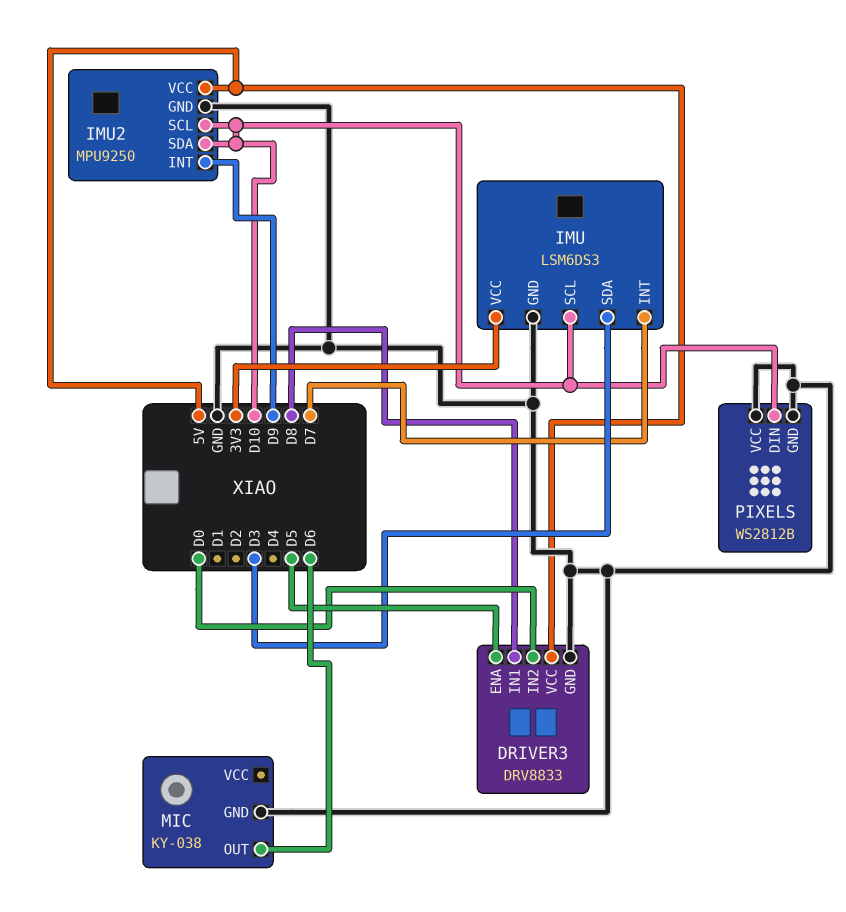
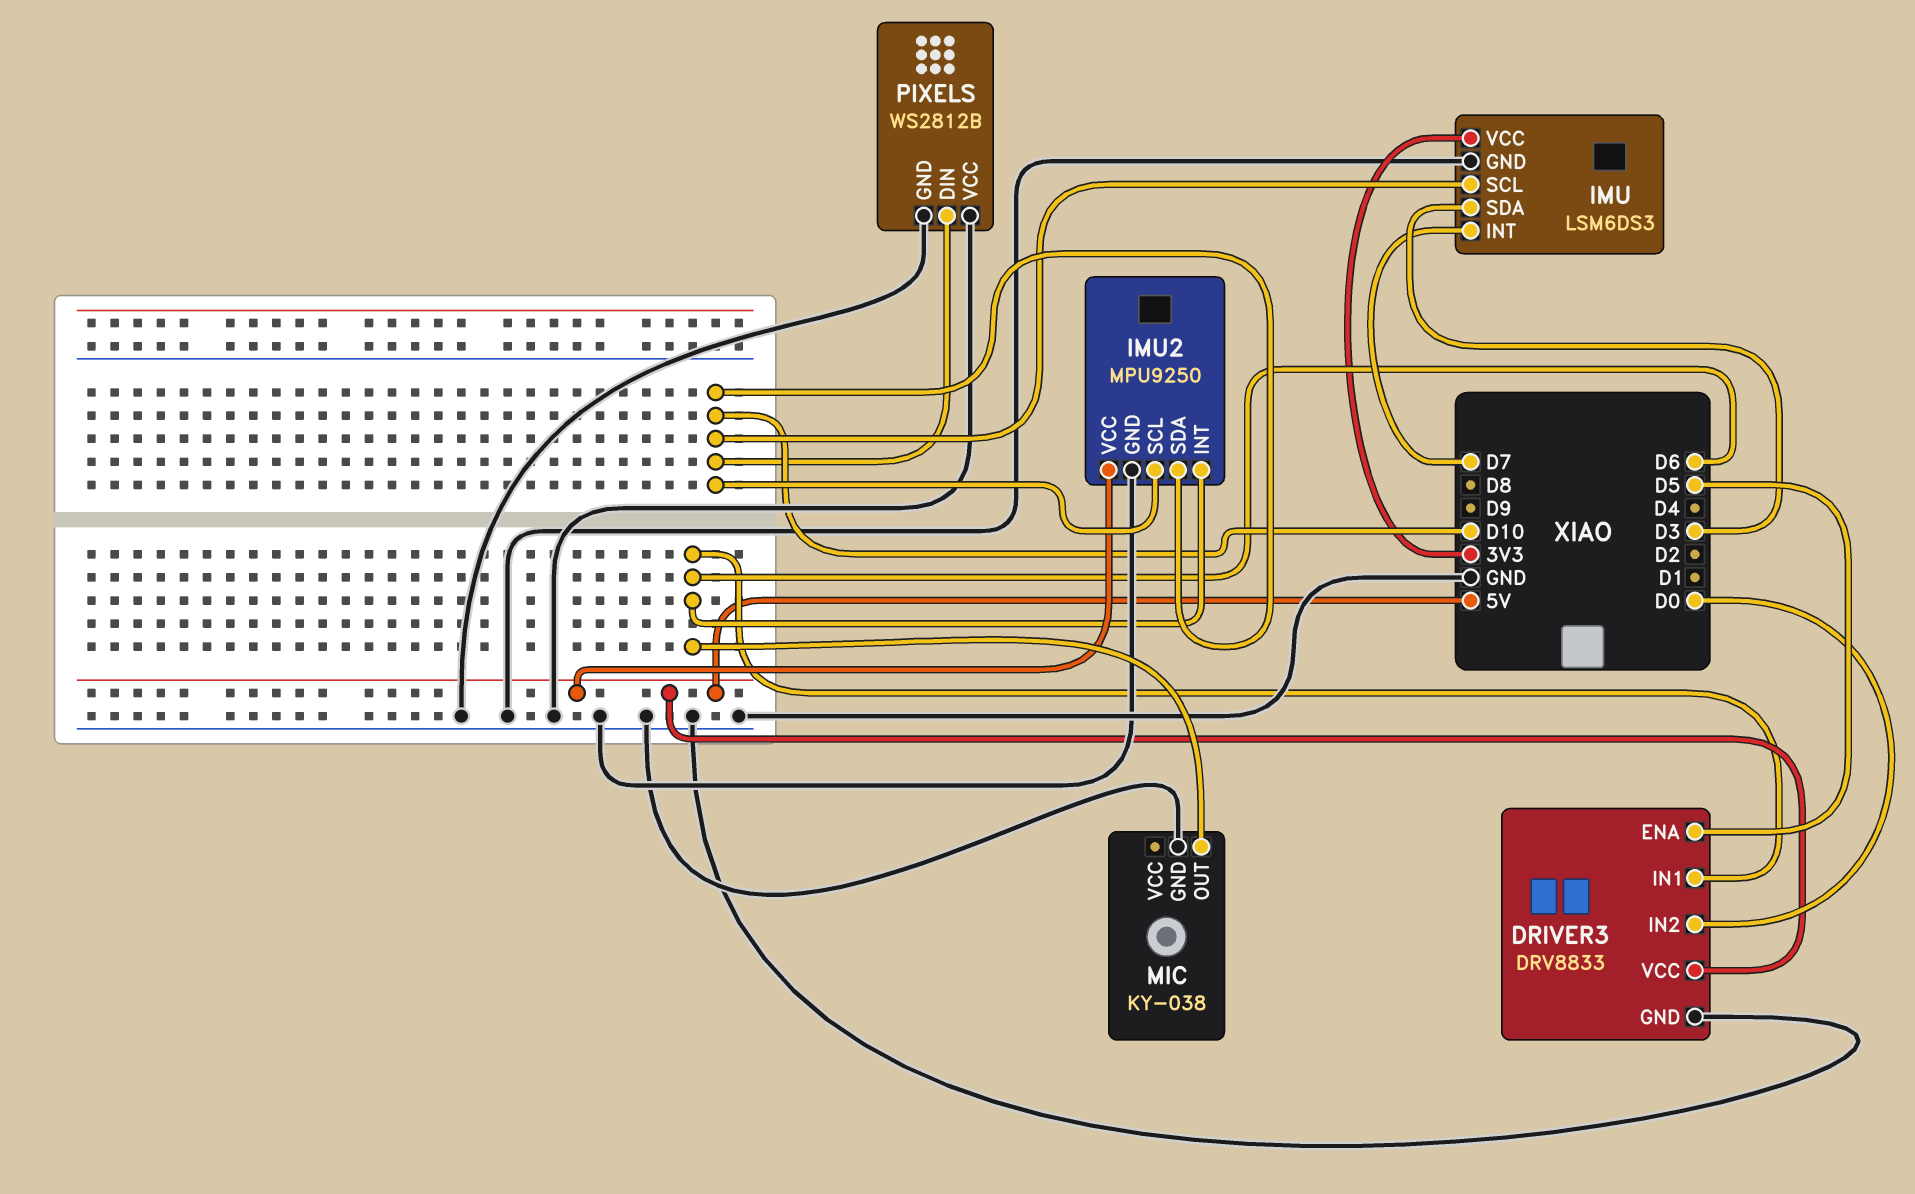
DRIVER3 pin IN1: D8 -> D6
IMU2 pin INT: D9 -> D6

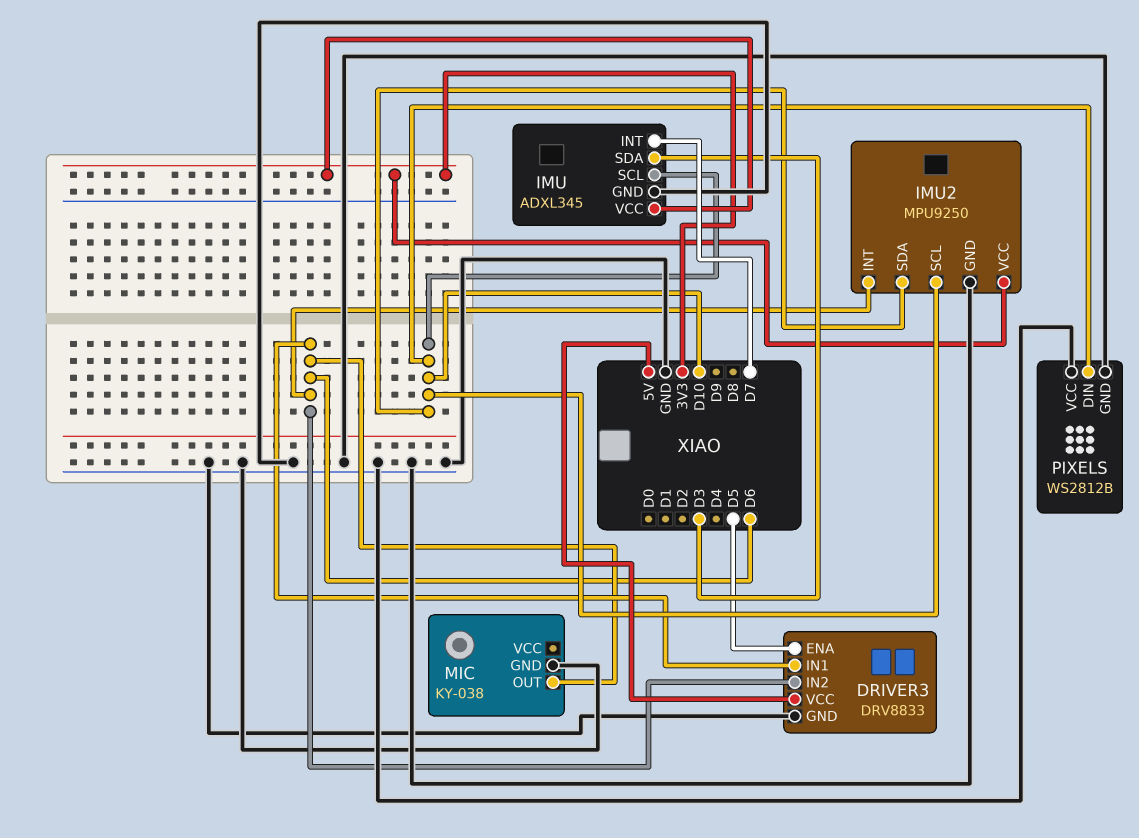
DRIVER3 pin IN2: D0 -> D6
IMU: LSM6DS3 -> ADXL345
IMU2 pin VCC: 5V -> 3V3

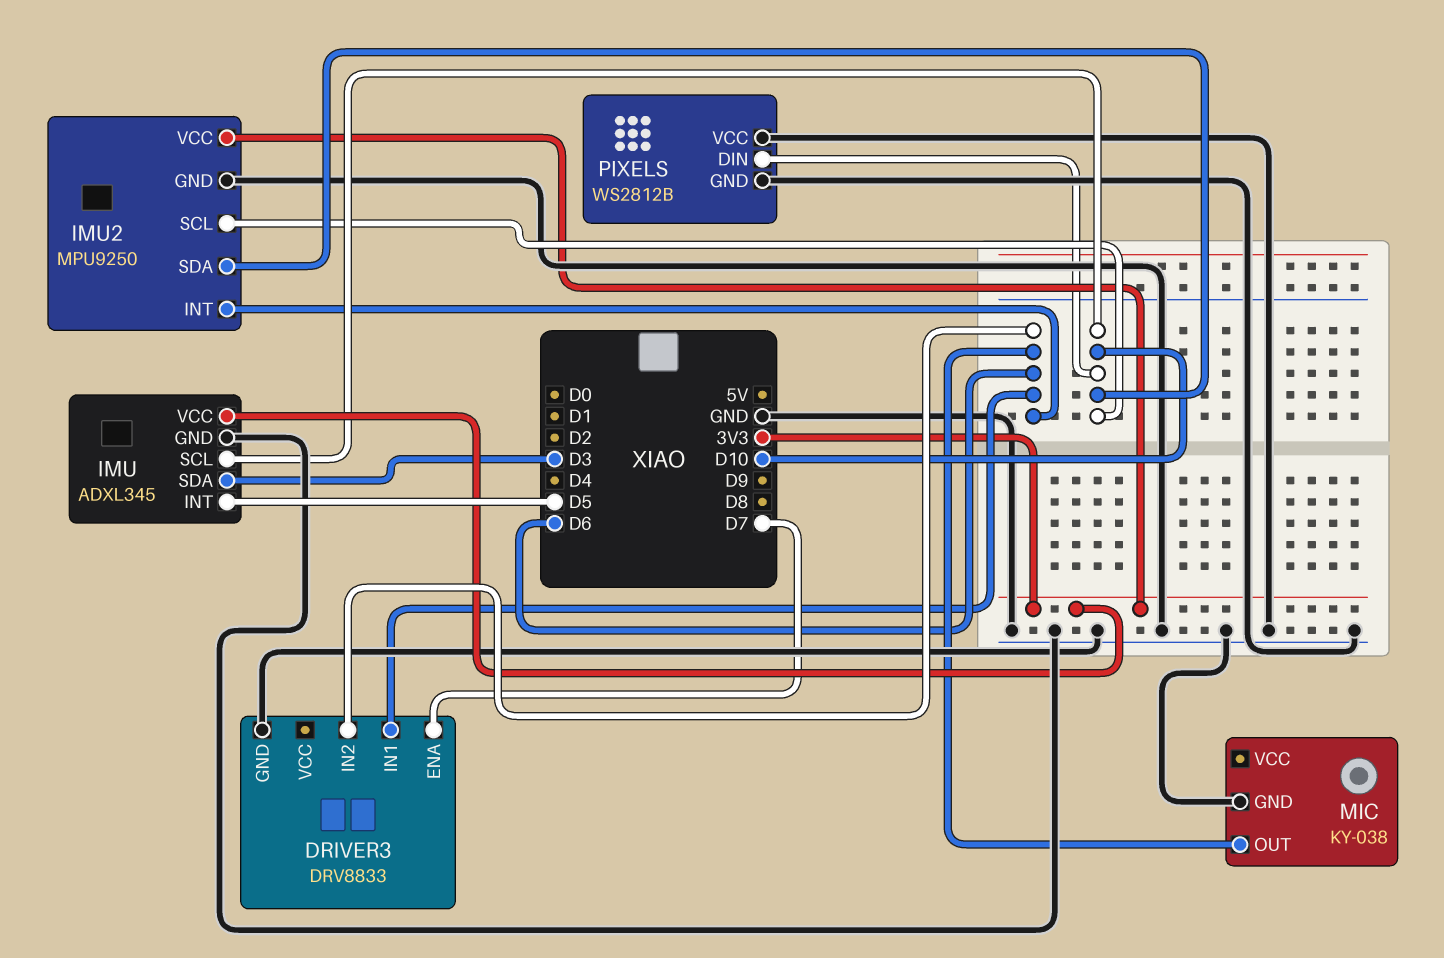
DRIVER3 pin ENA: D5 -> D7
DRIVER3 pin VCC: 5V -> none
IMU pin INT: D7 -> D5

